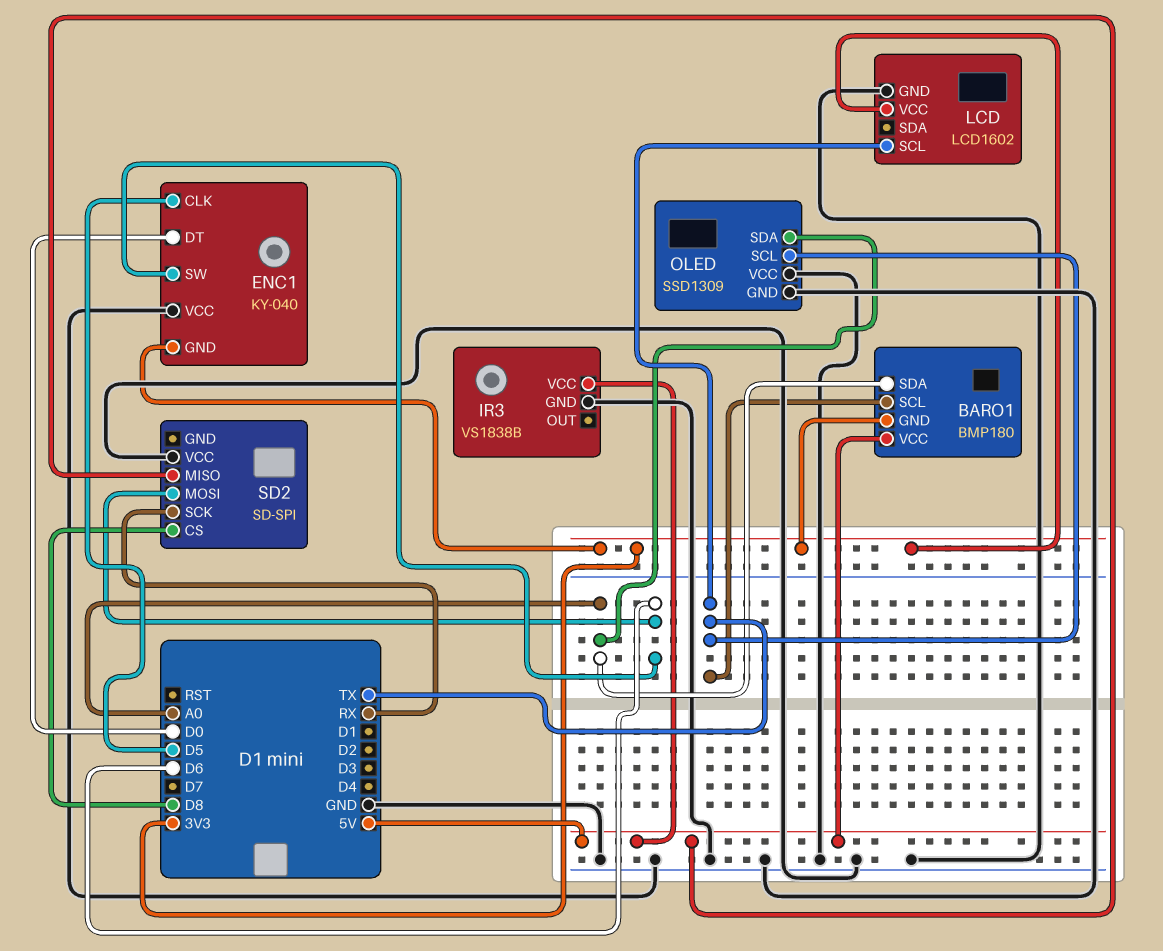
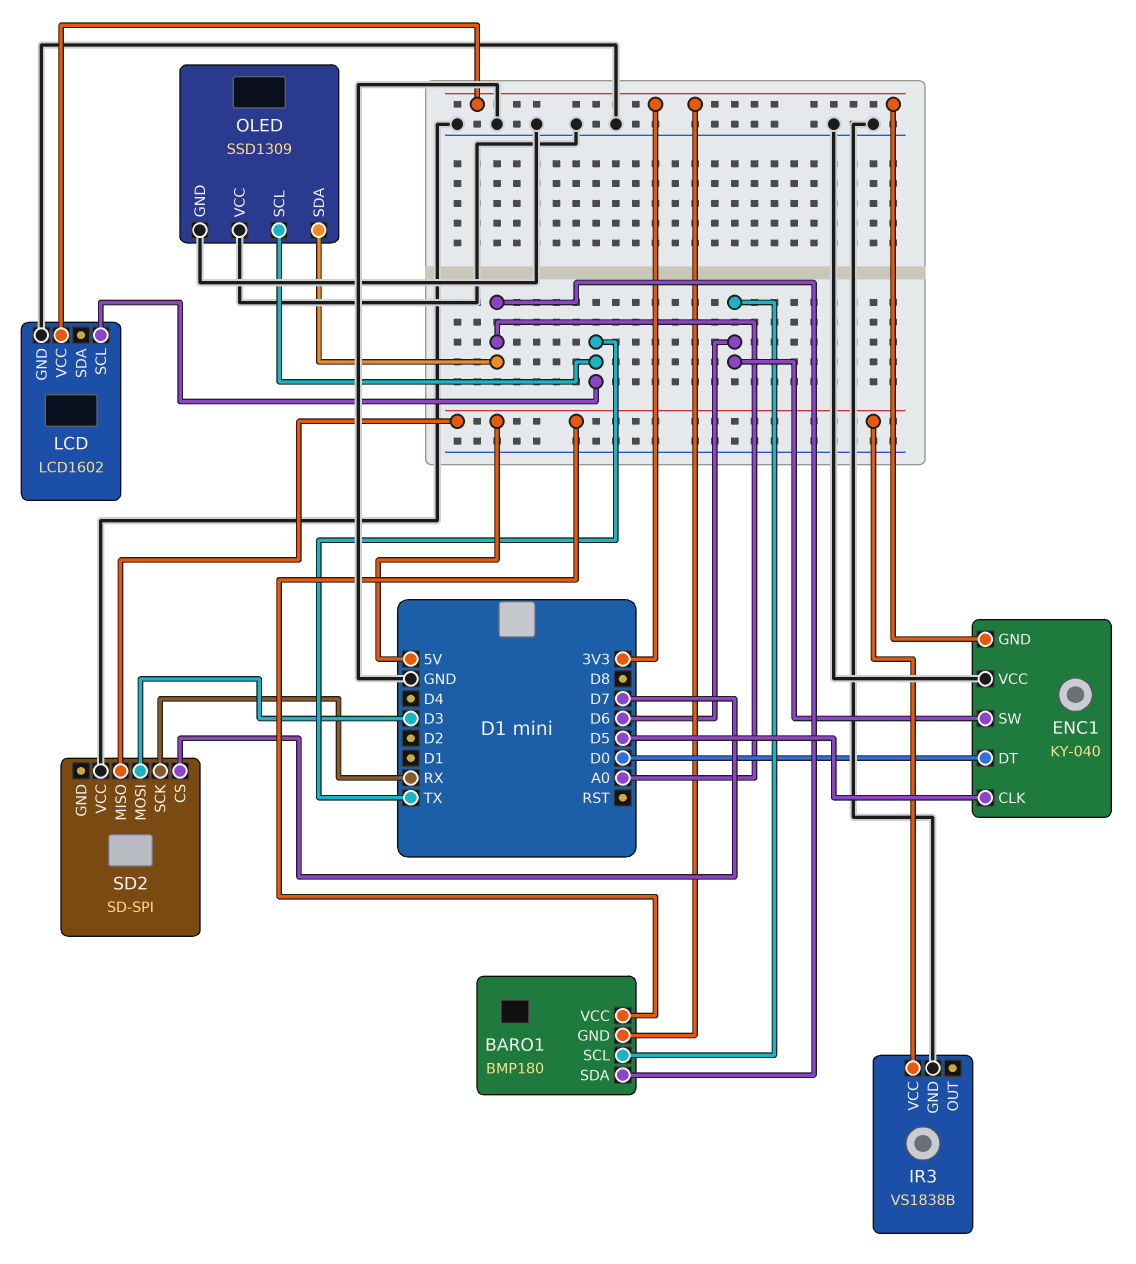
BARO1 pin SCL: TX -> D6
SD2 pin CS: D8 -> D7
SD2 pin MOSI: D6 -> D3

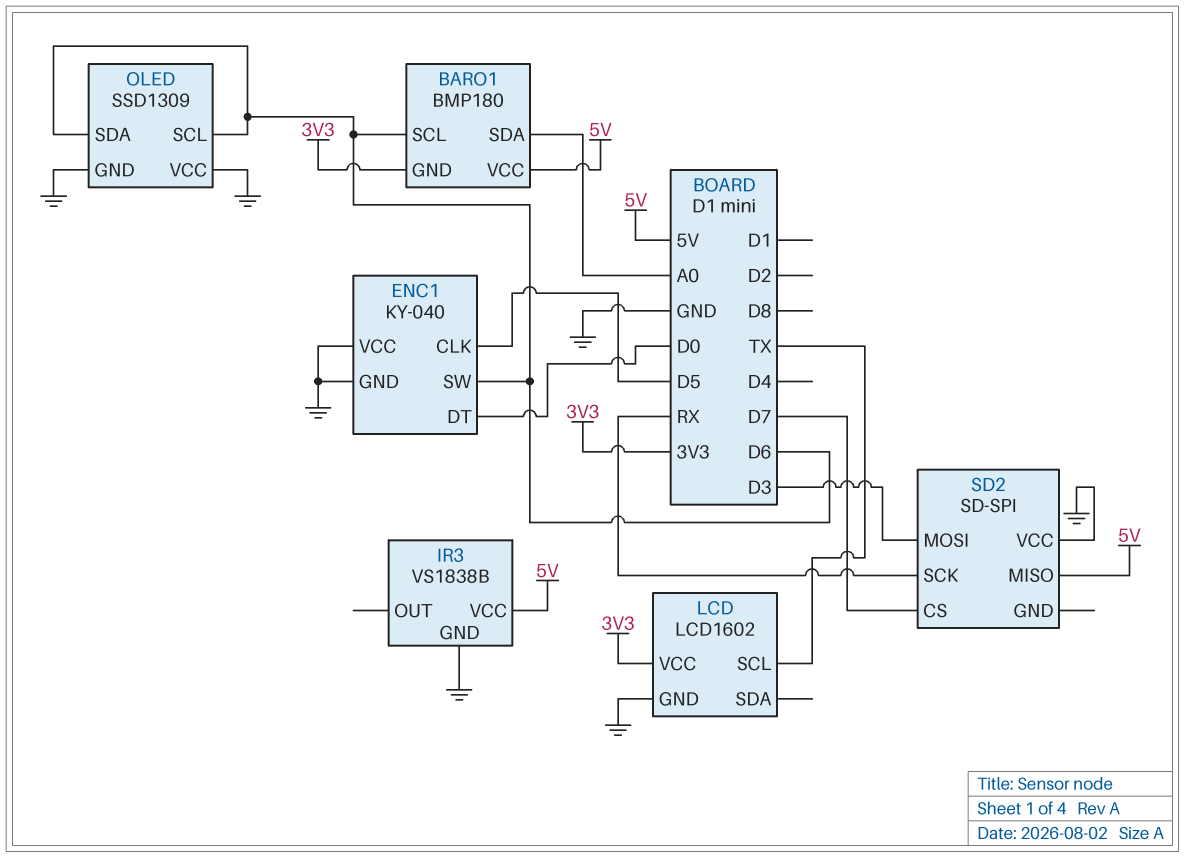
ENC1 pin GND: 3V3 -> GND
OLED pin SCL: TX -> D6
OLED pin SDA: A0 -> D6

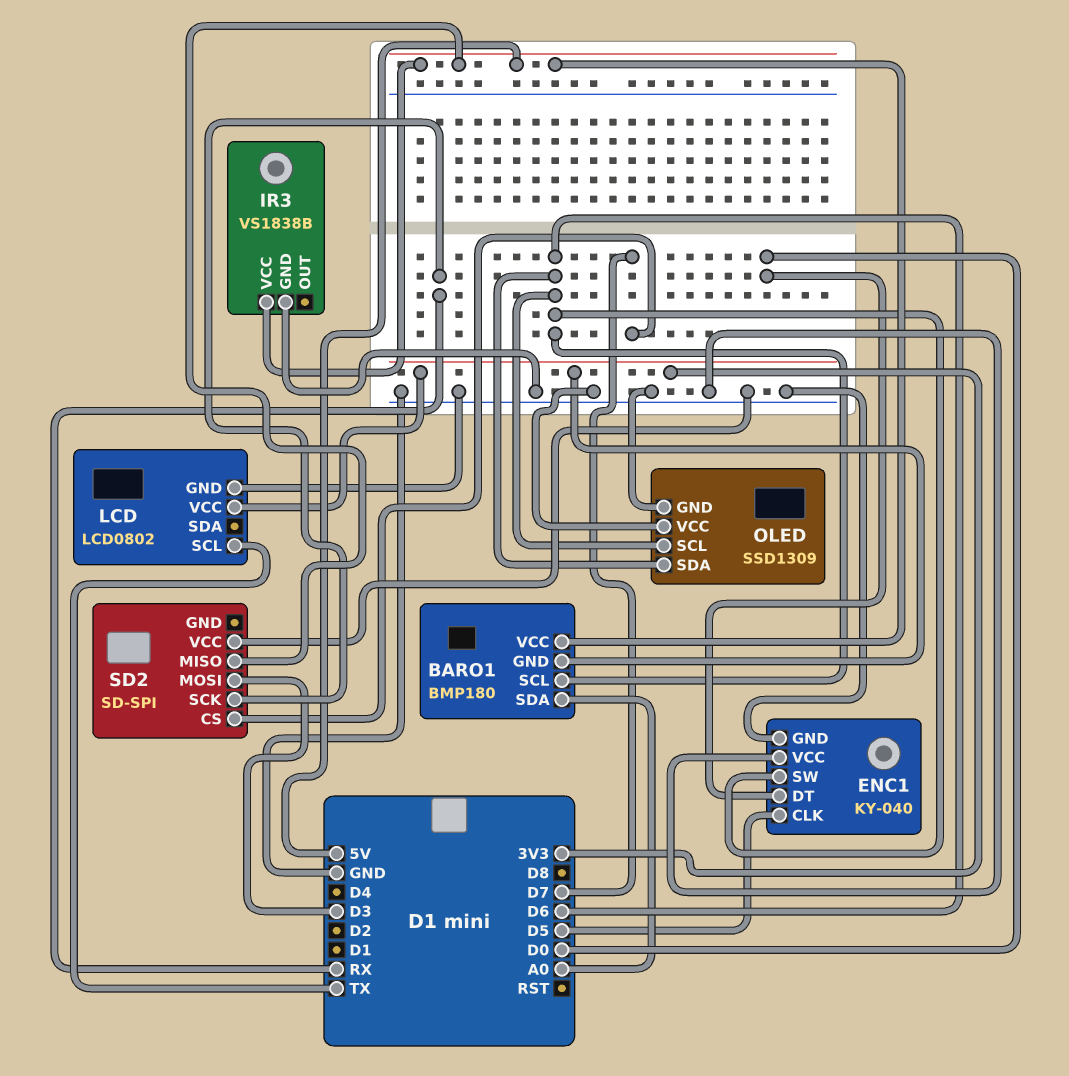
LCD: LCD1602 -> LCD0802

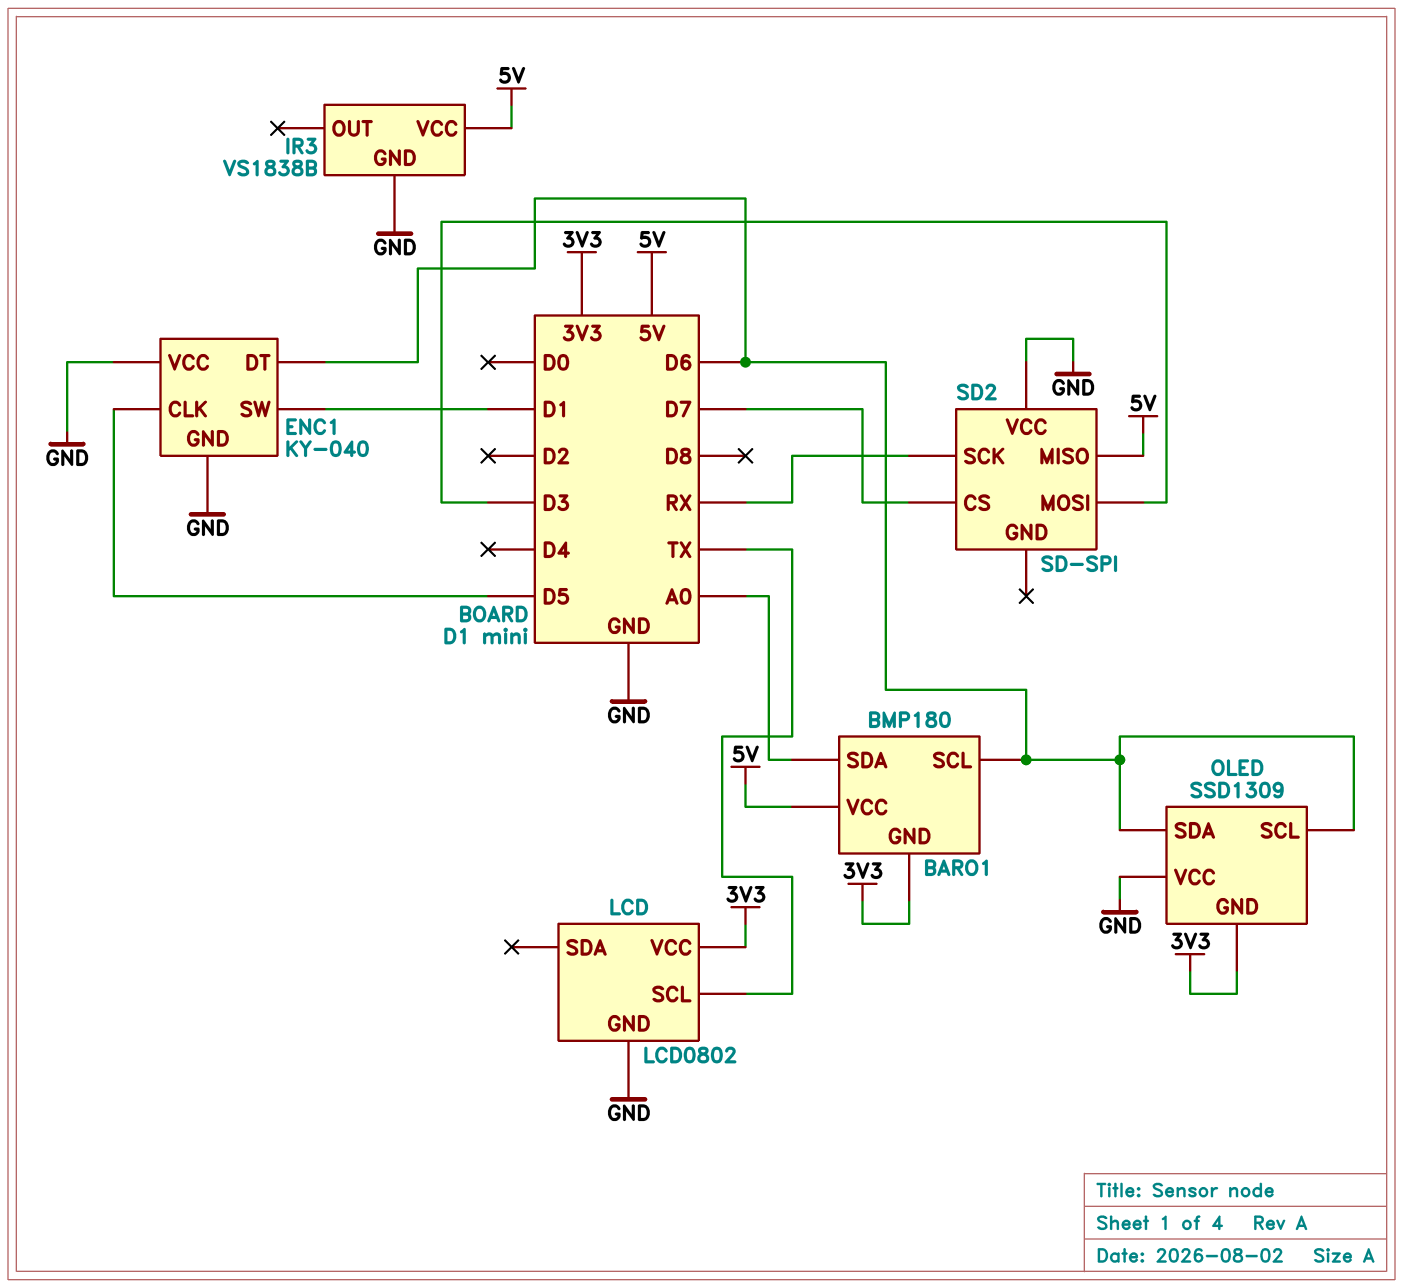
ENC1 pin DT: D0 -> D6
ENC1 pin SW: D6 -> D1
OLED pin GND: GND -> 3V3

